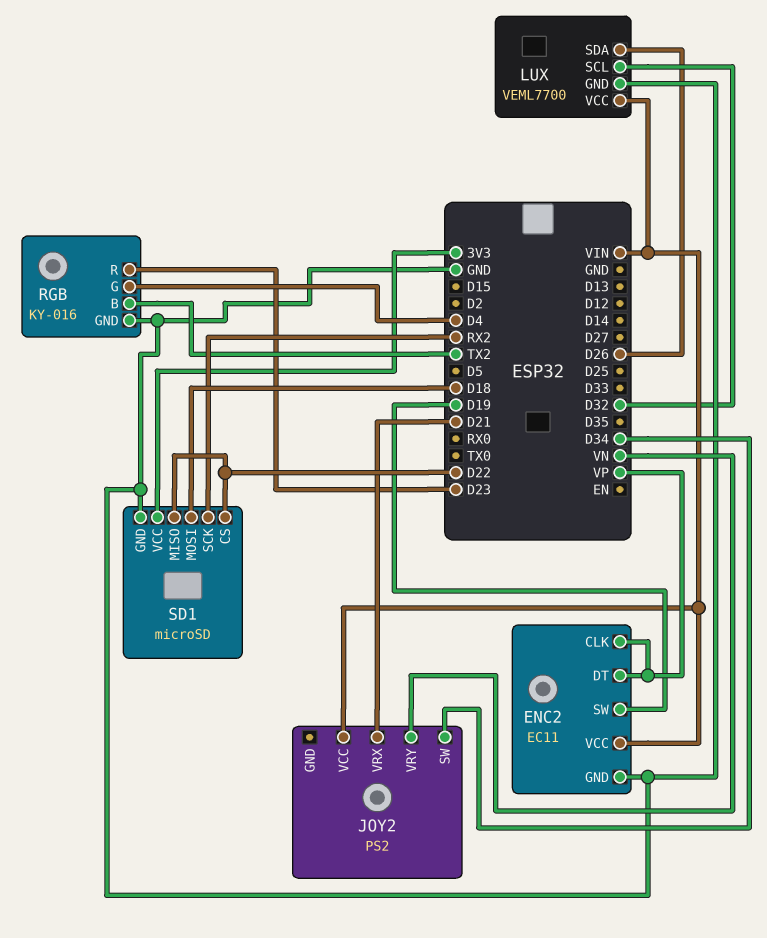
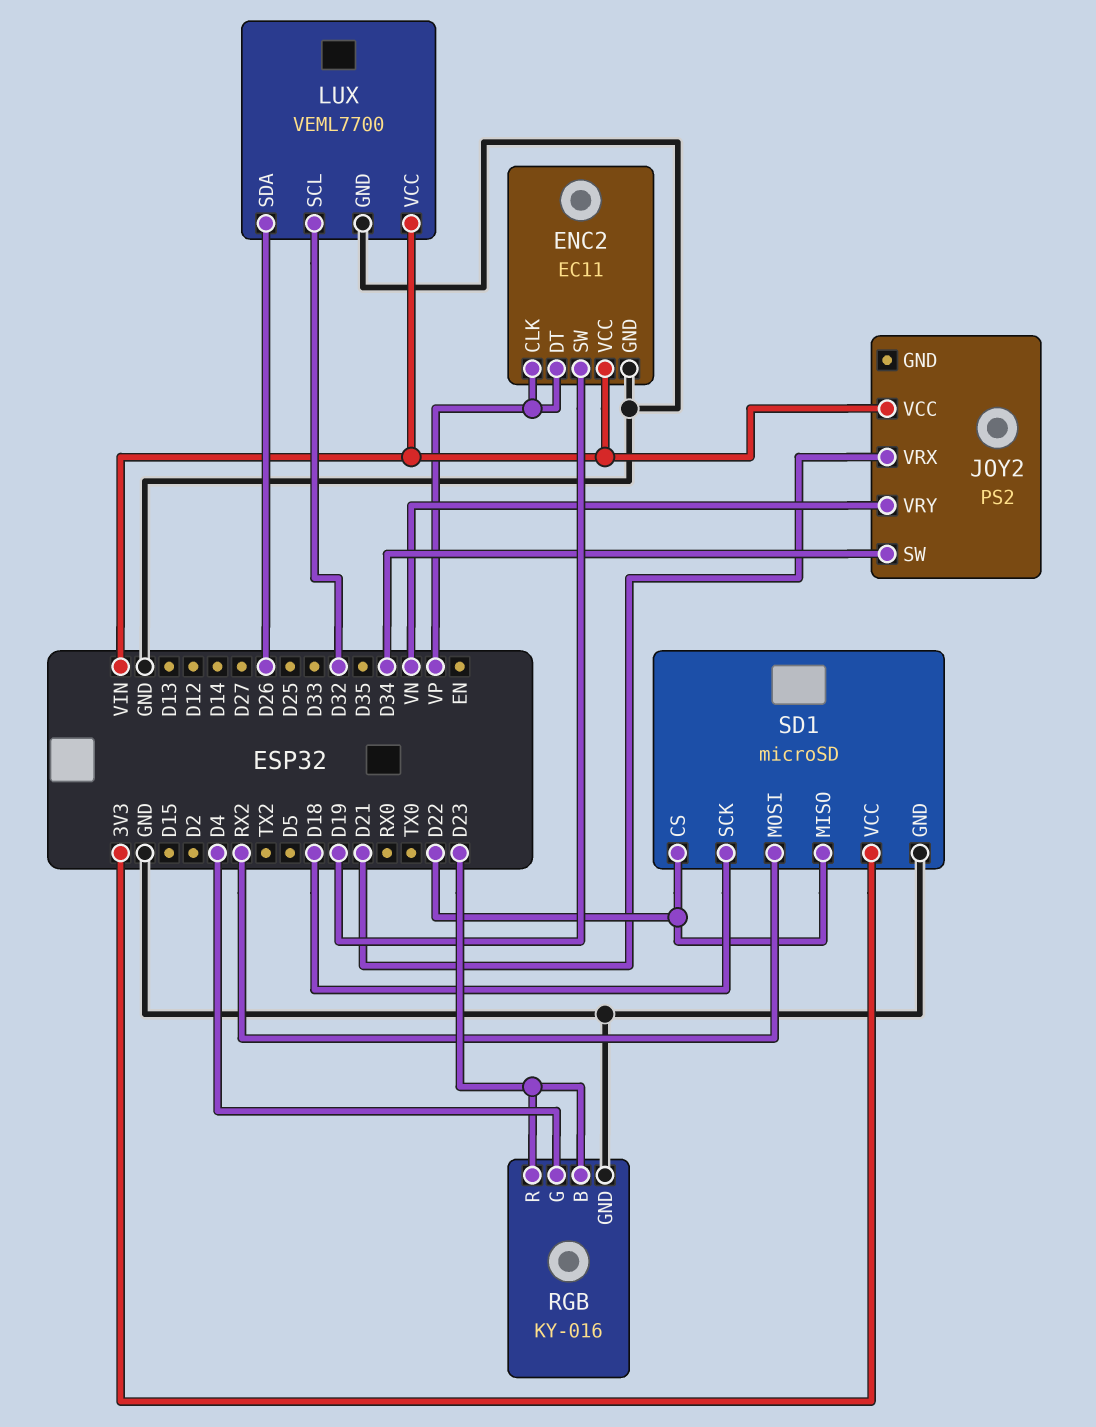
RGB pin B: TX2 -> D23
SD1 pin MOSI: D18 -> RX2
SD1 pin SCK: RX2 -> D18

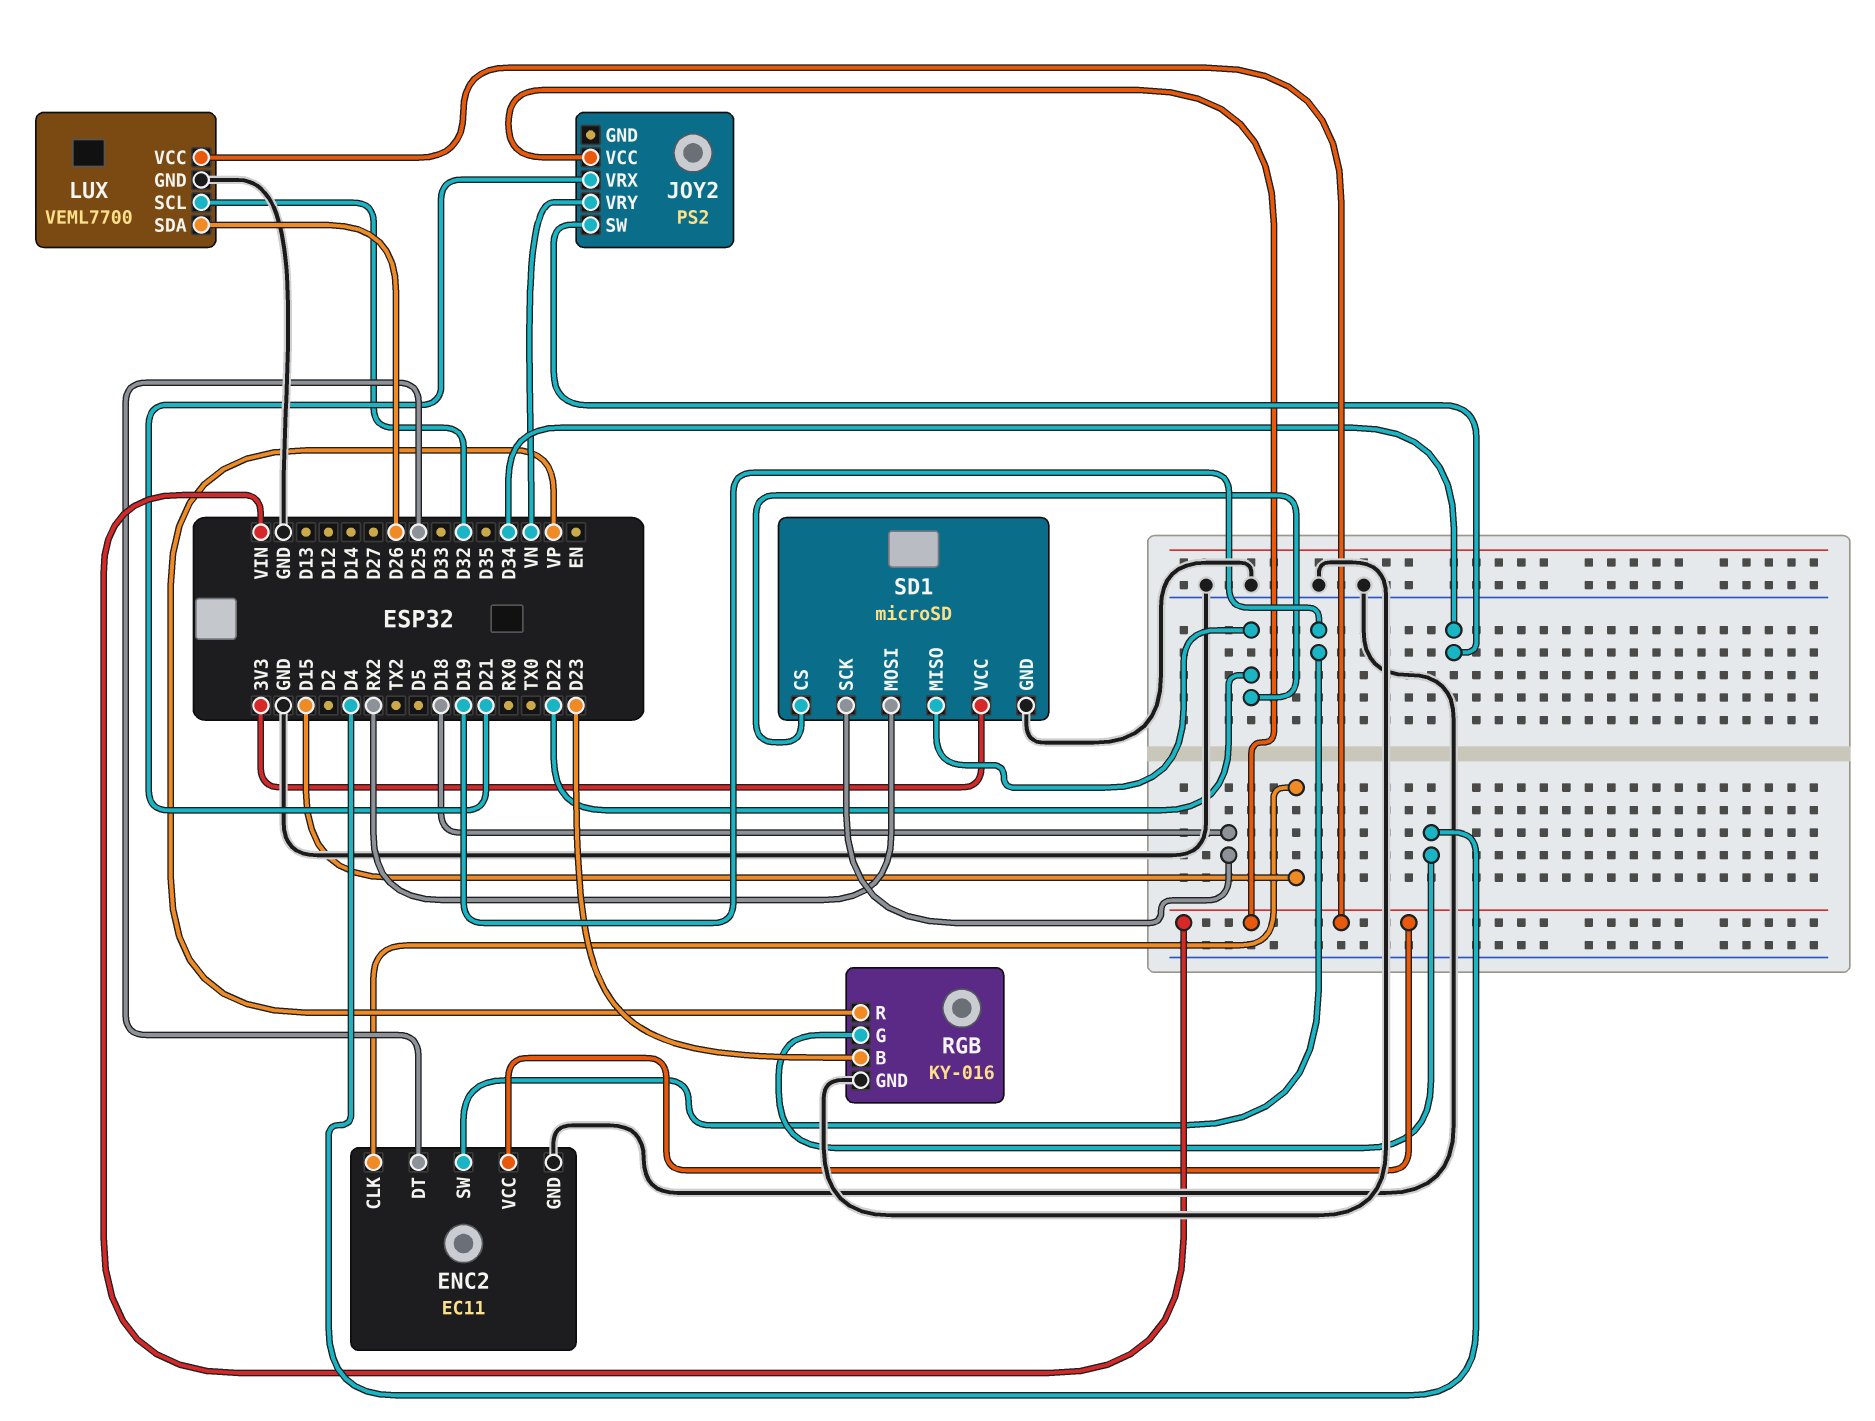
ENC2 pin CLK: VP -> D15
ENC2 pin DT: VP -> D25
RGB pin R: D23 -> VP

